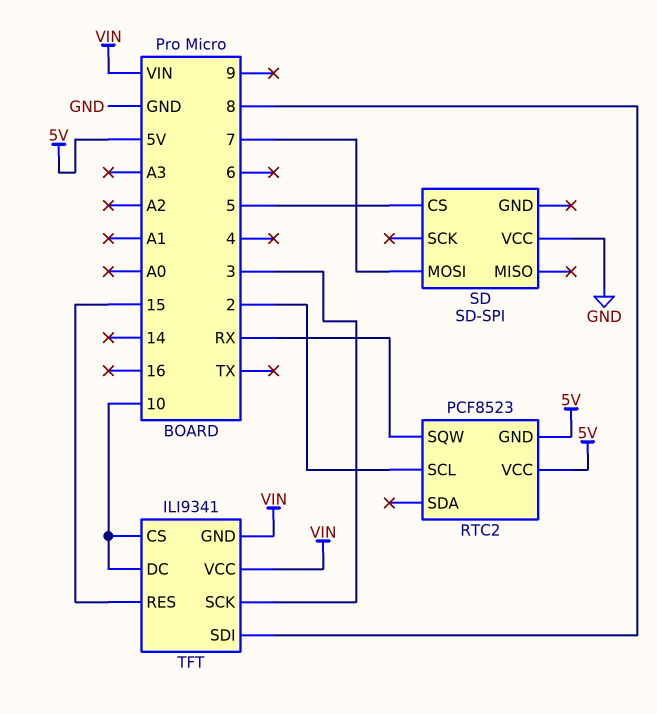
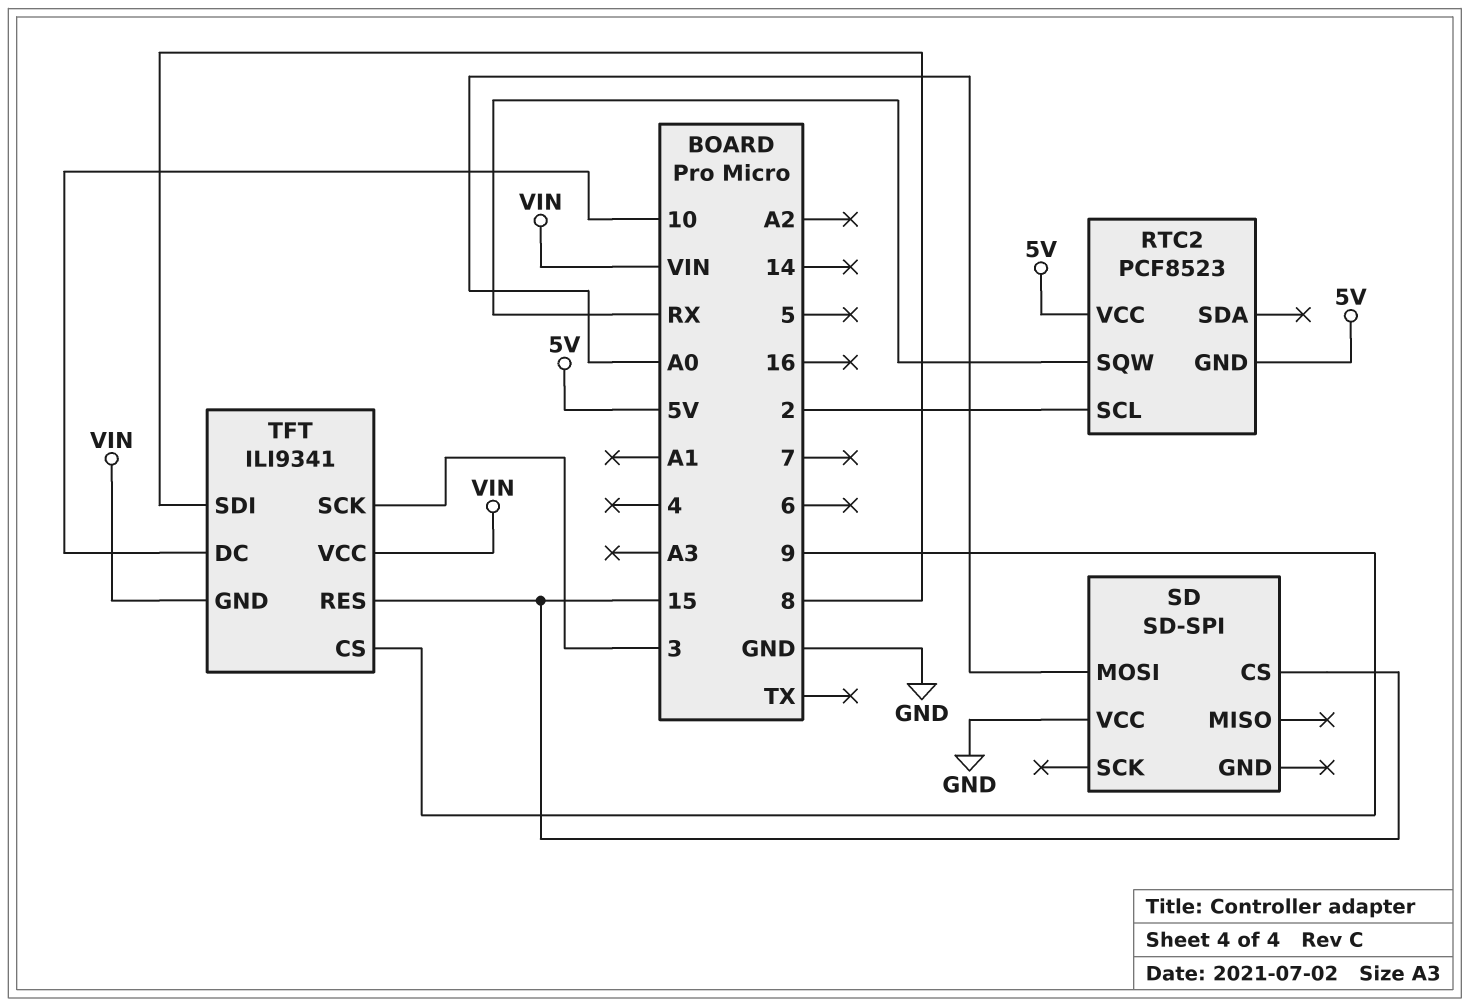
SD pin CS: 5 -> 15
SD pin MOSI: 7 -> A0
TFT pin CS: 10 -> 9

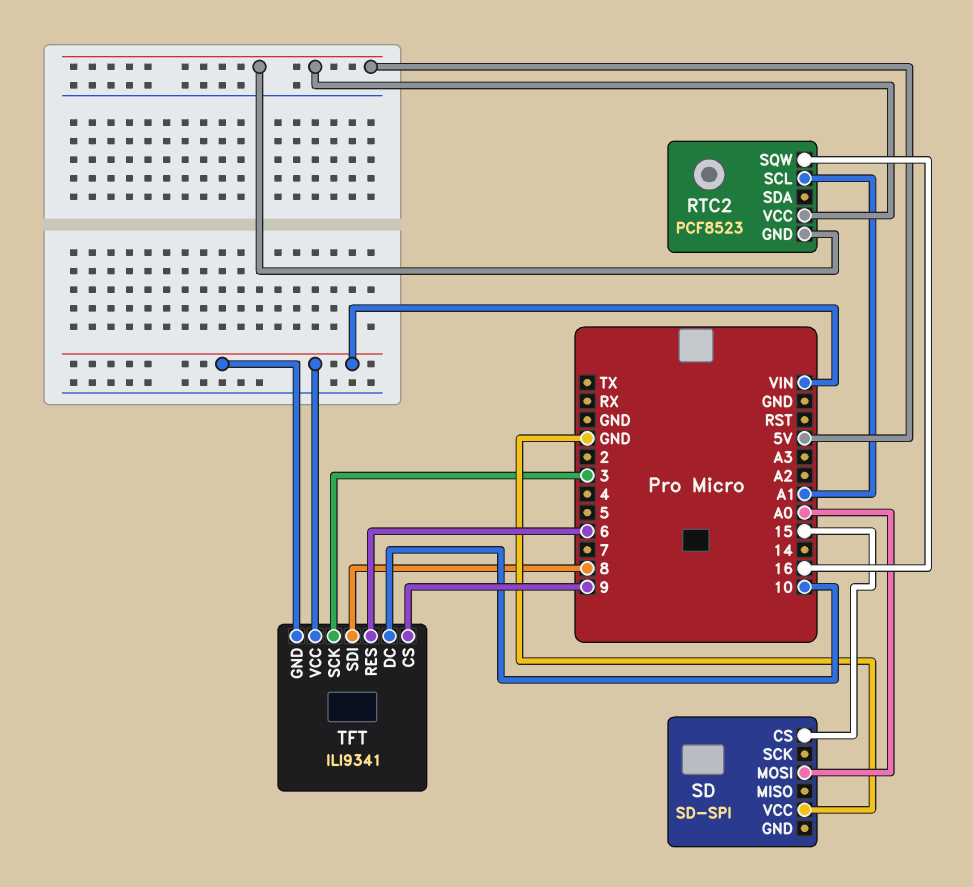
RTC2 pin SCL: 2 -> A1
RTC2 pin SQW: RX -> 16
TFT pin RES: 15 -> 6

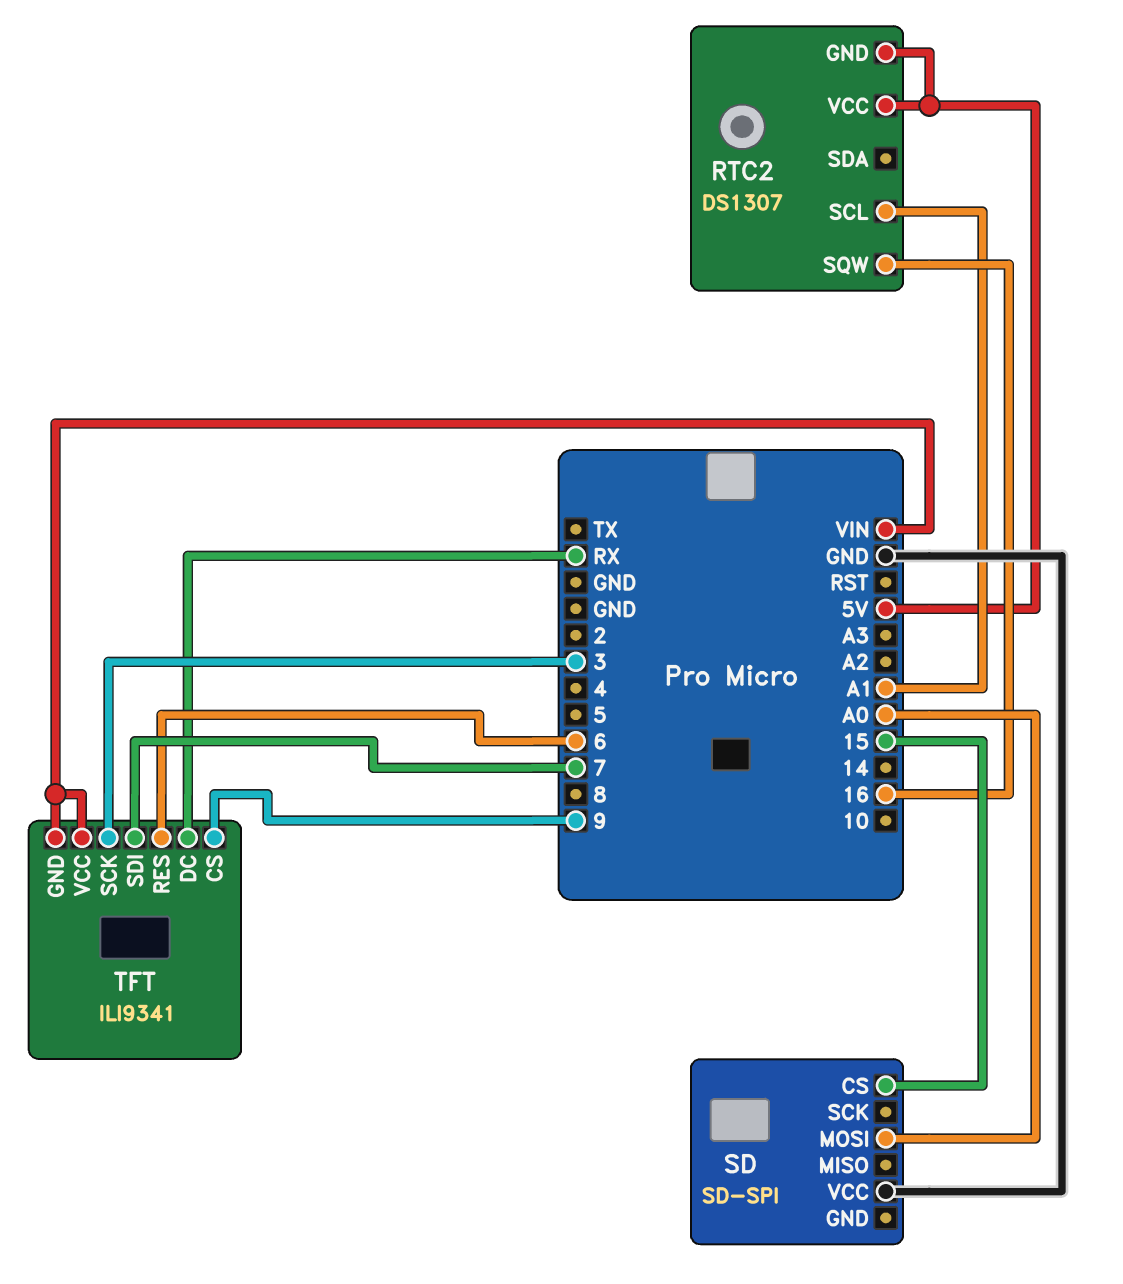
RTC2: PCF8523 -> DS1307
TFT pin DC: 10 -> RX
TFT pin SDI: 8 -> 7

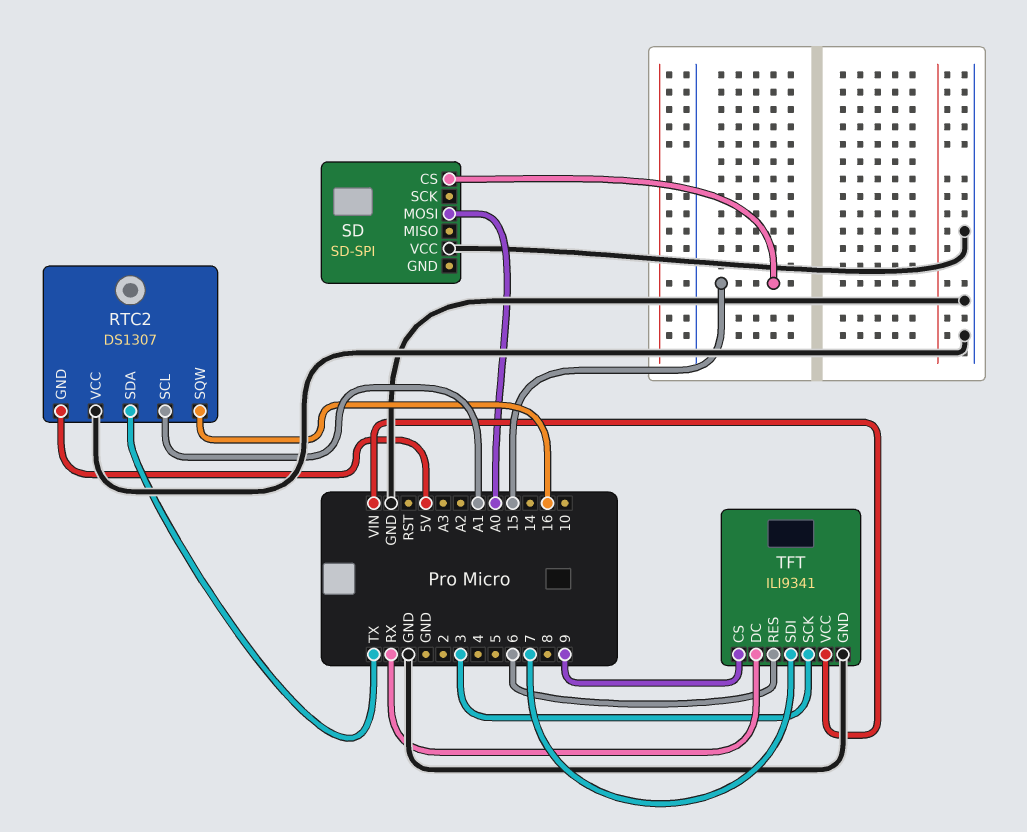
RTC2 pin SDA: none -> TX
RTC2 pin VCC: 5V -> GND
TFT pin GND: VIN -> GND

